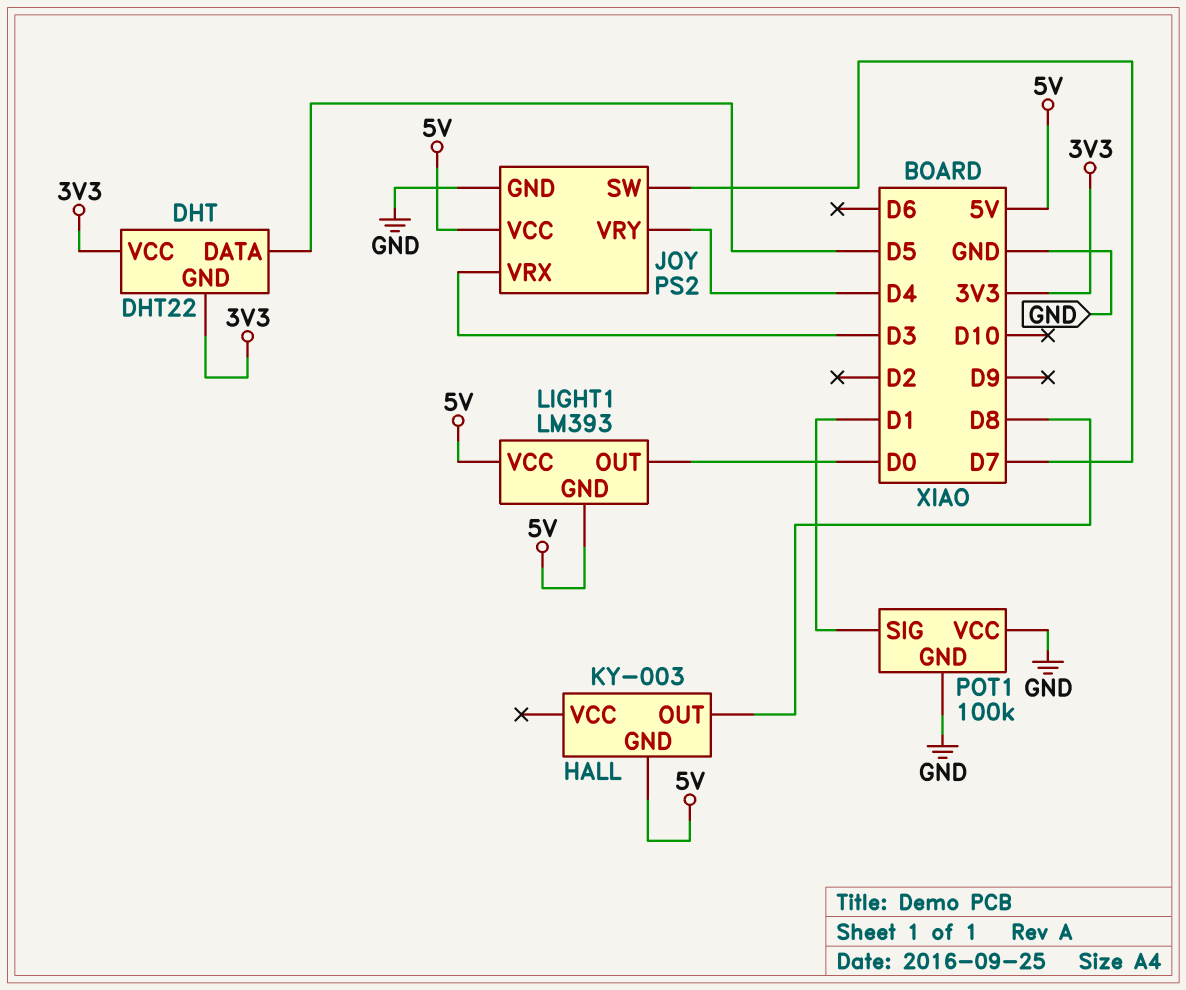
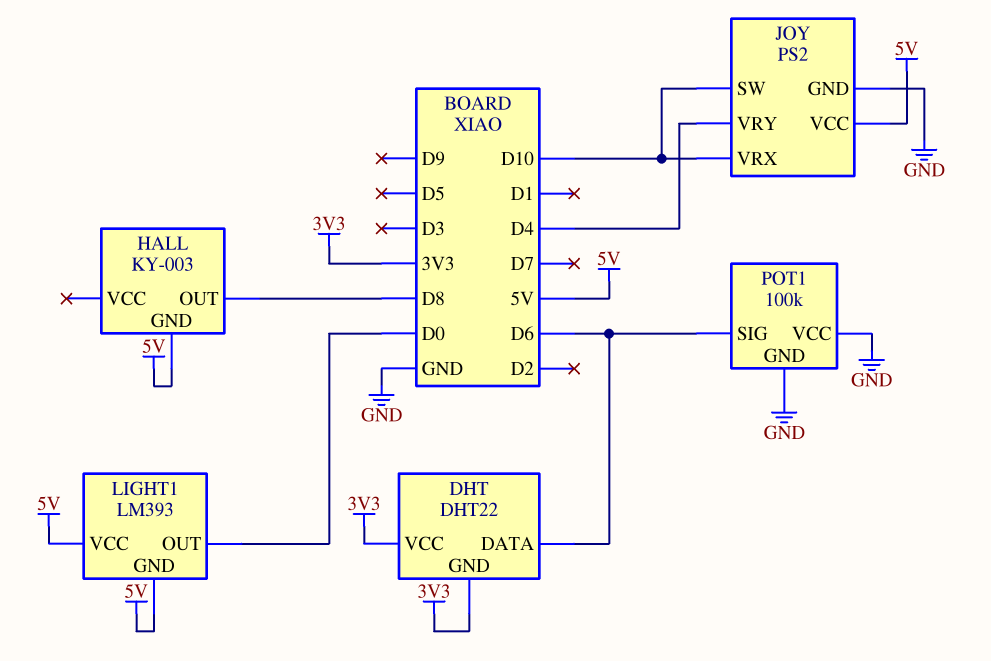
DHT pin DATA: D5 -> D6
JOY pin SW: D7 -> D10
JOY pin VRX: D3 -> D10
POT1 pin SIG: D1 -> D6

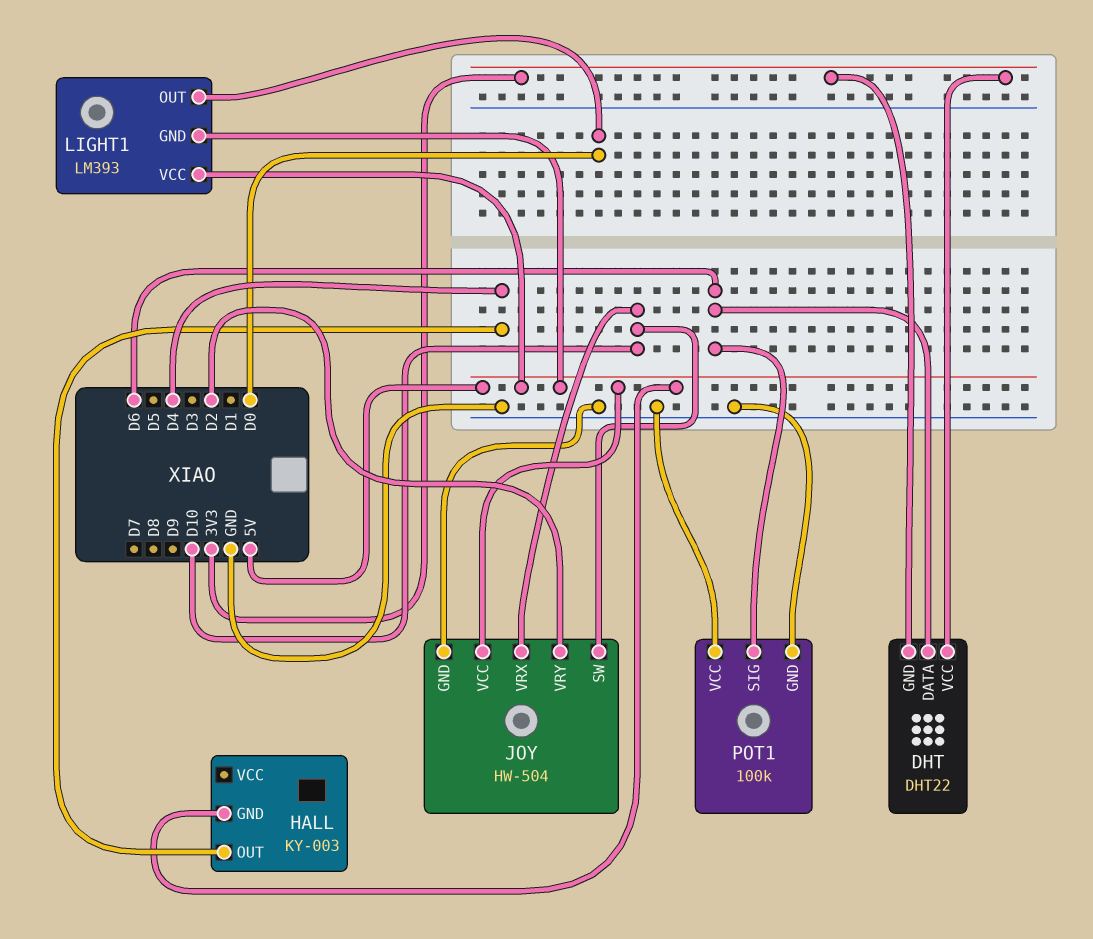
HALL pin OUT: D8 -> D4
JOY: PS2 -> HW-504
JOY pin VRY: D4 -> D2

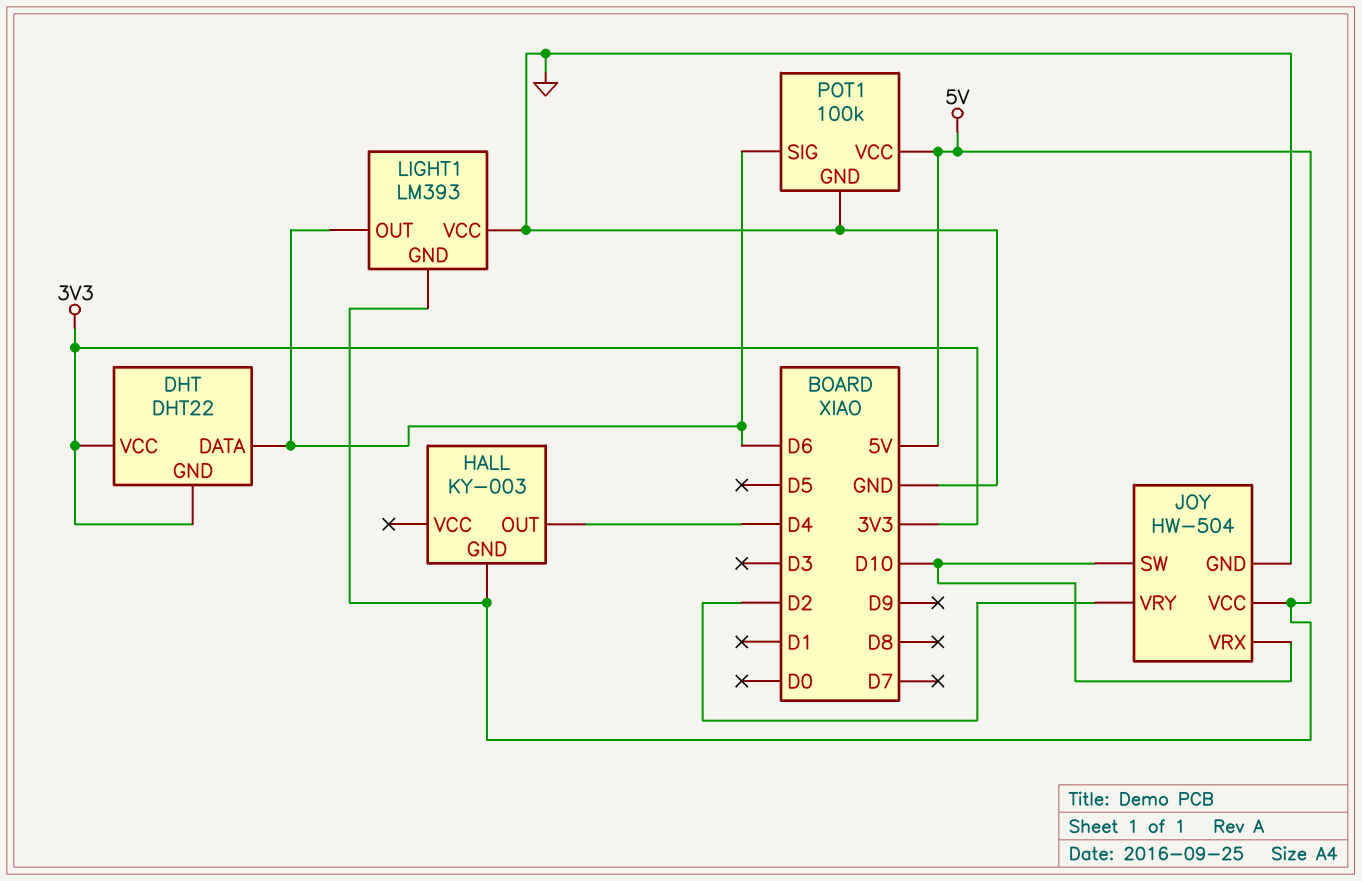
LIGHT1 pin OUT: D0 -> D6
LIGHT1 pin VCC: 5V -> GND
POT1 pin VCC: GND -> 5V

